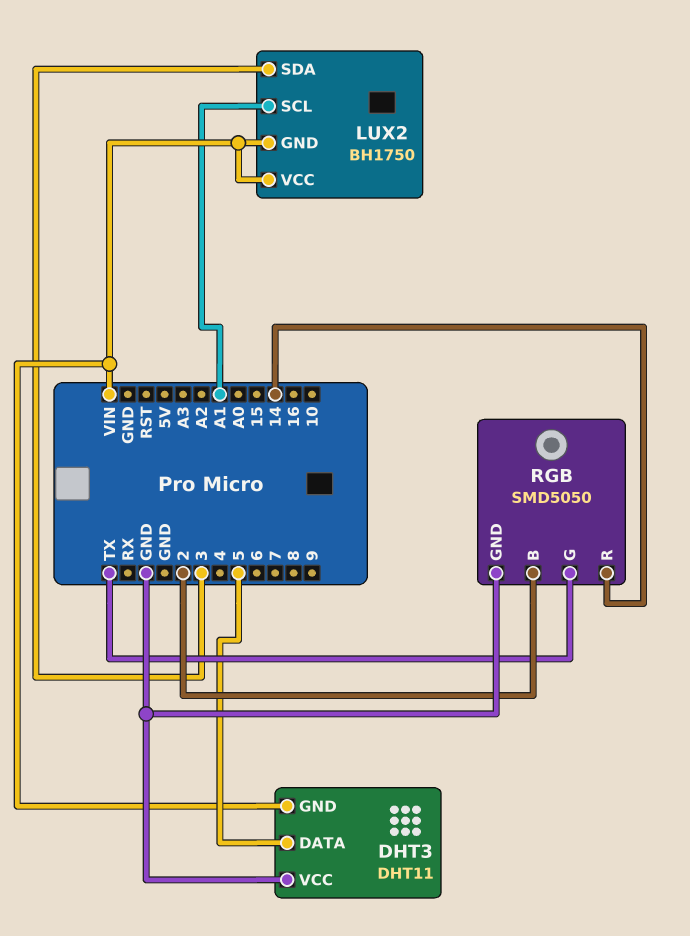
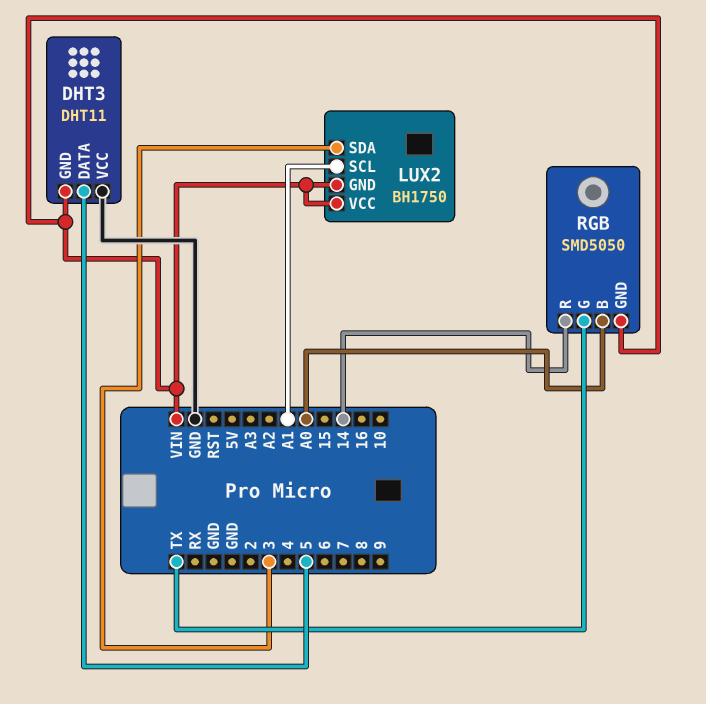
RGB pin B: 2 -> A0
RGB pin GND: GND -> VIN

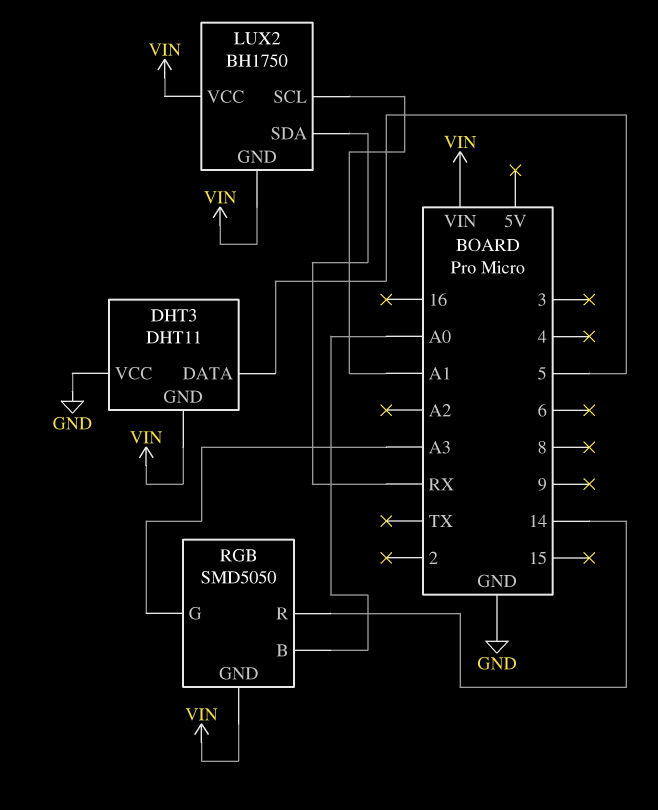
LUX2 pin SDA: 3 -> RX
RGB pin G: TX -> A3

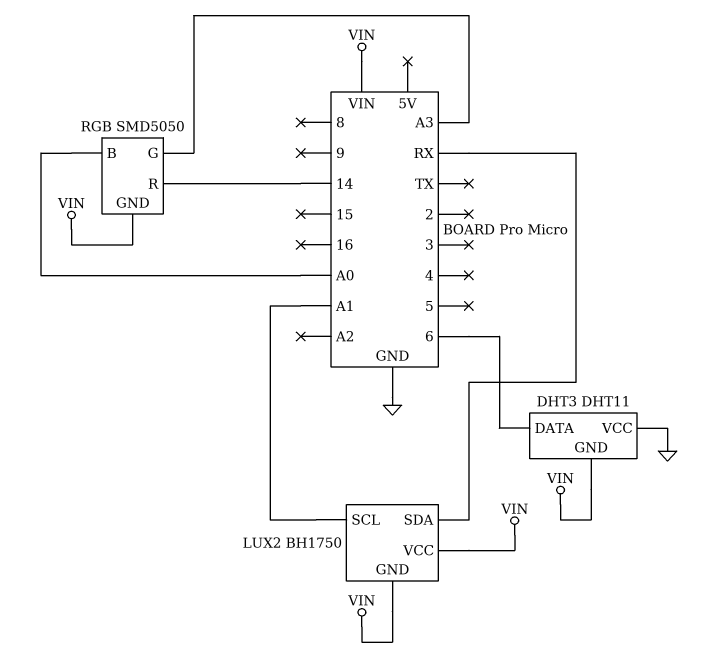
DHT3 pin DATA: 5 -> 6

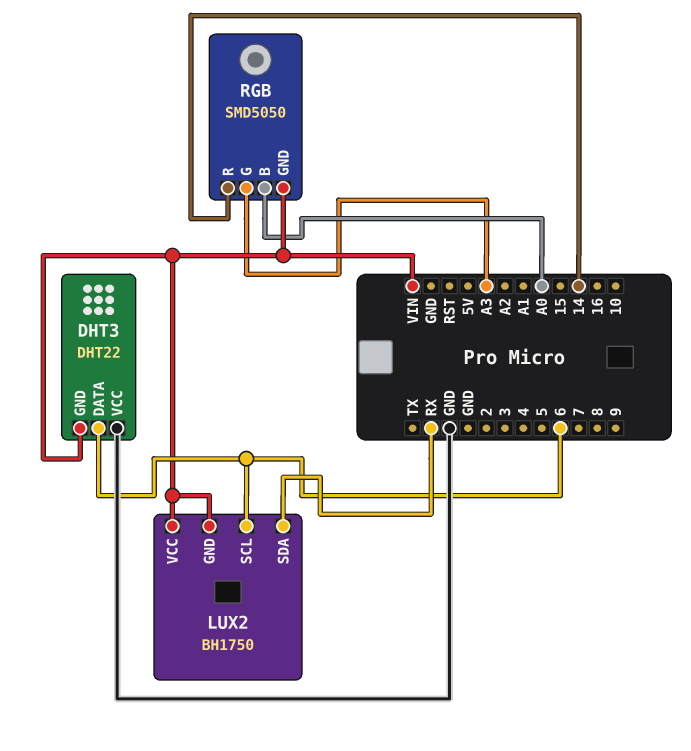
DHT3: DHT11 -> DHT22
LUX2 pin SCL: A1 -> 6

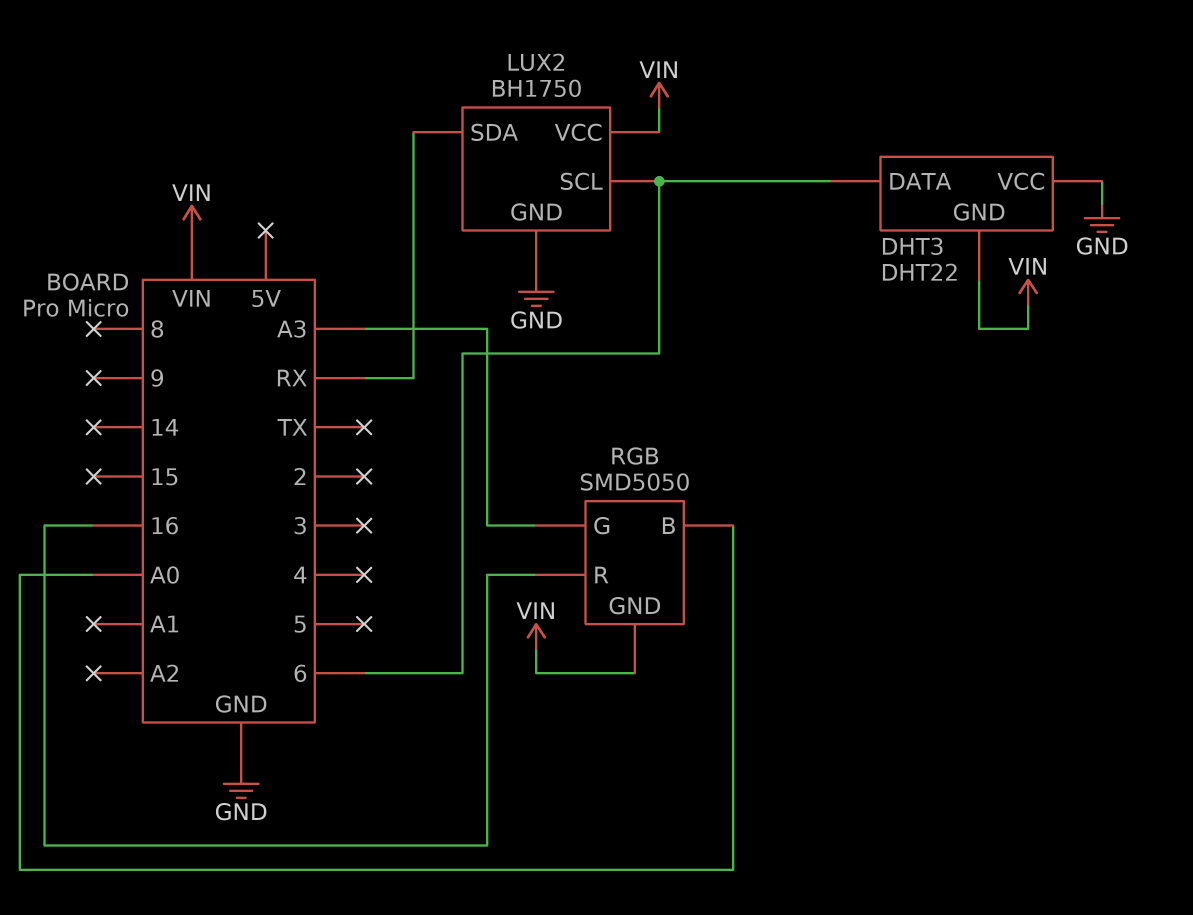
LUX2 pin GND: VIN -> GND
RGB pin R: 14 -> 16

